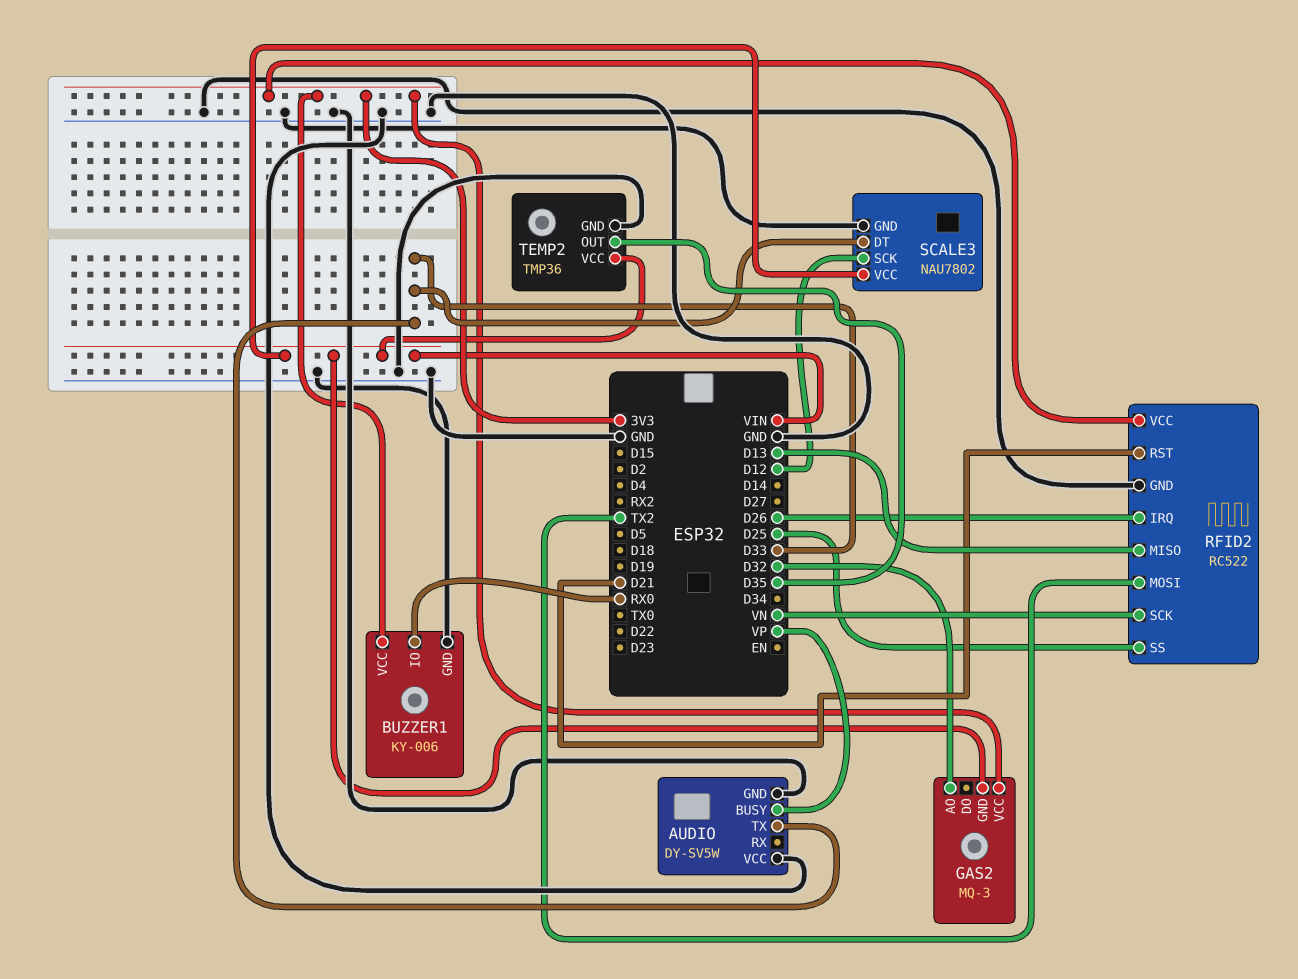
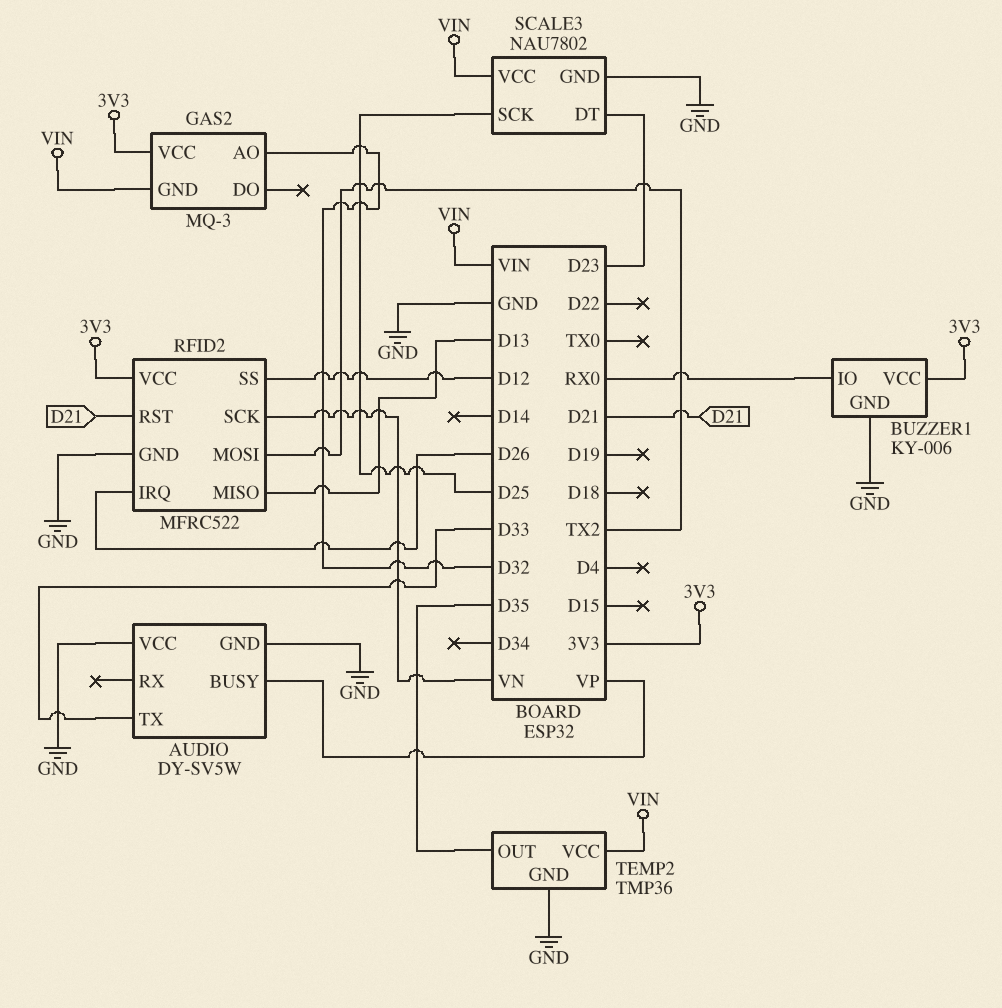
RFID2: RC522 -> MFRC522
RFID2 pin SS: D25 -> D12
SCALE3 pin DT: D33 -> D23
SCALE3 pin SCK: D12 -> D25

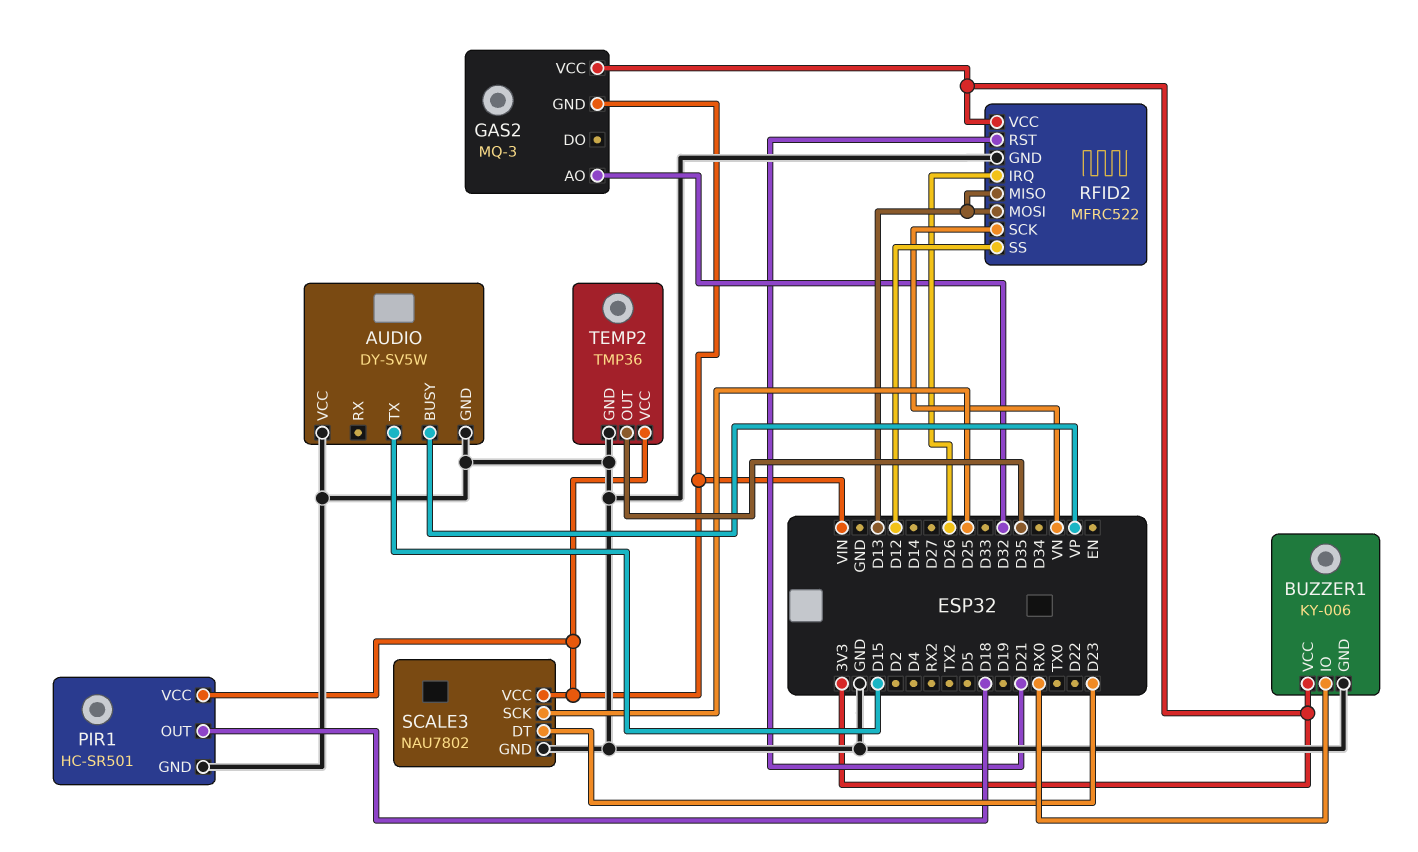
AUDIO pin TX: D33 -> D15
PIR1: none -> HC-SR501
PIR1 pin GND: none -> GND
PIR1 pin OUT: none -> D18
PIR1 pin VCC: none -> VIN
RFID2 pin MOSI: TX2 -> D13

